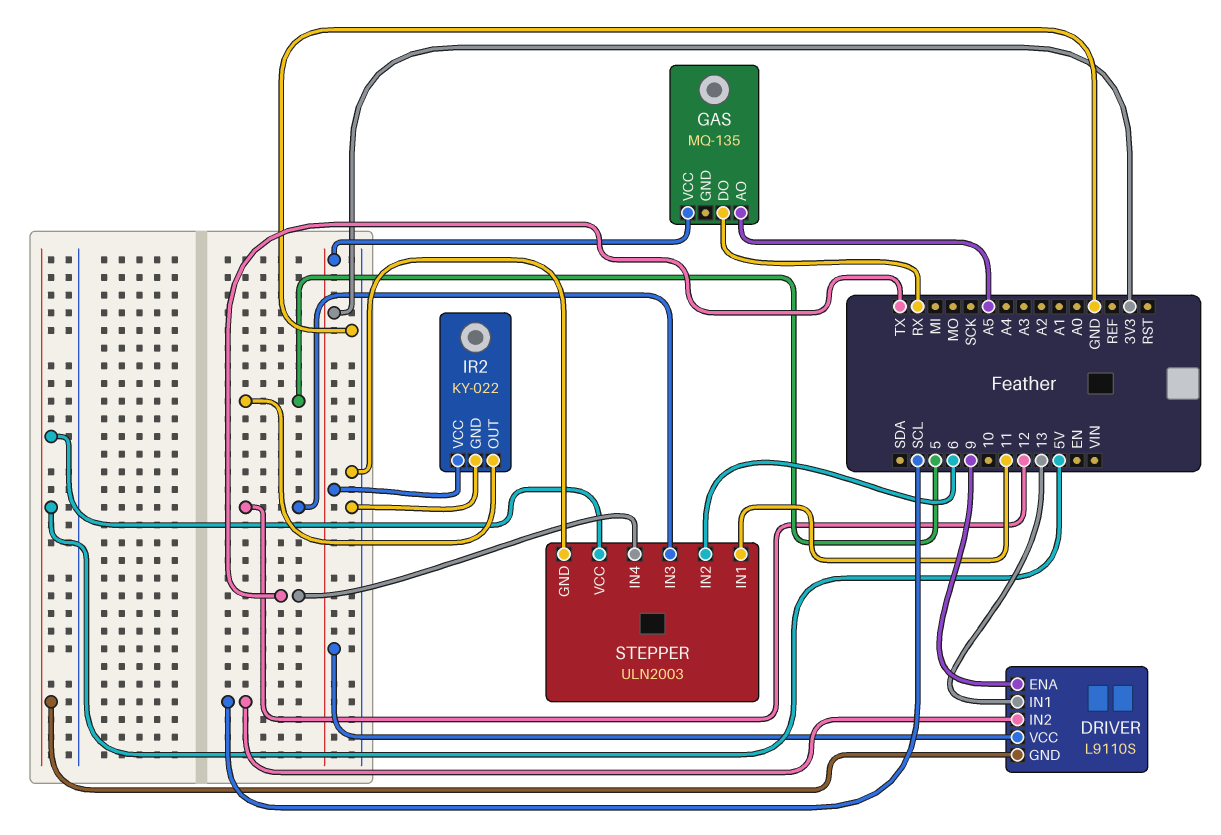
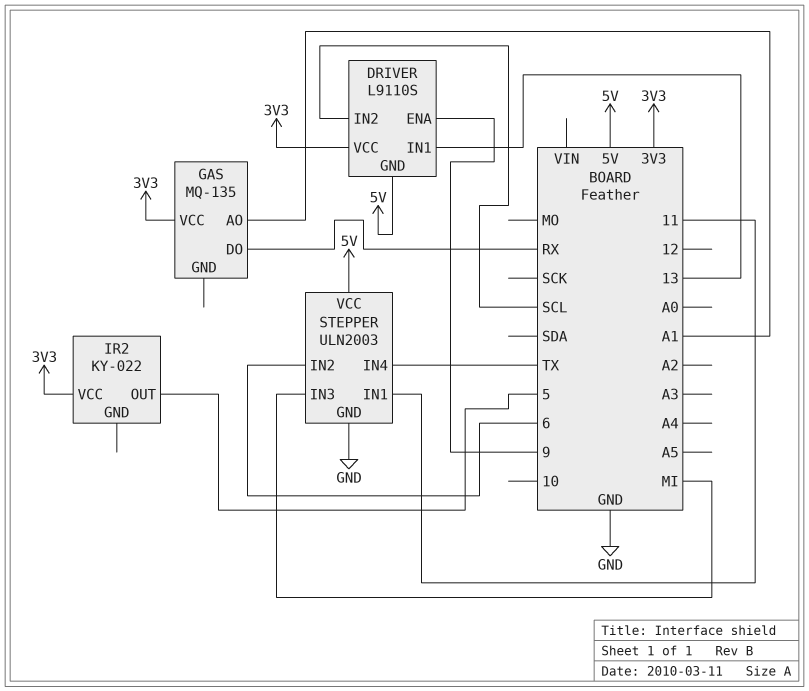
GAS pin AO: A5 -> A1
IR2 pin GND: GND -> none
STEPPER pin IN3: 12 -> MI

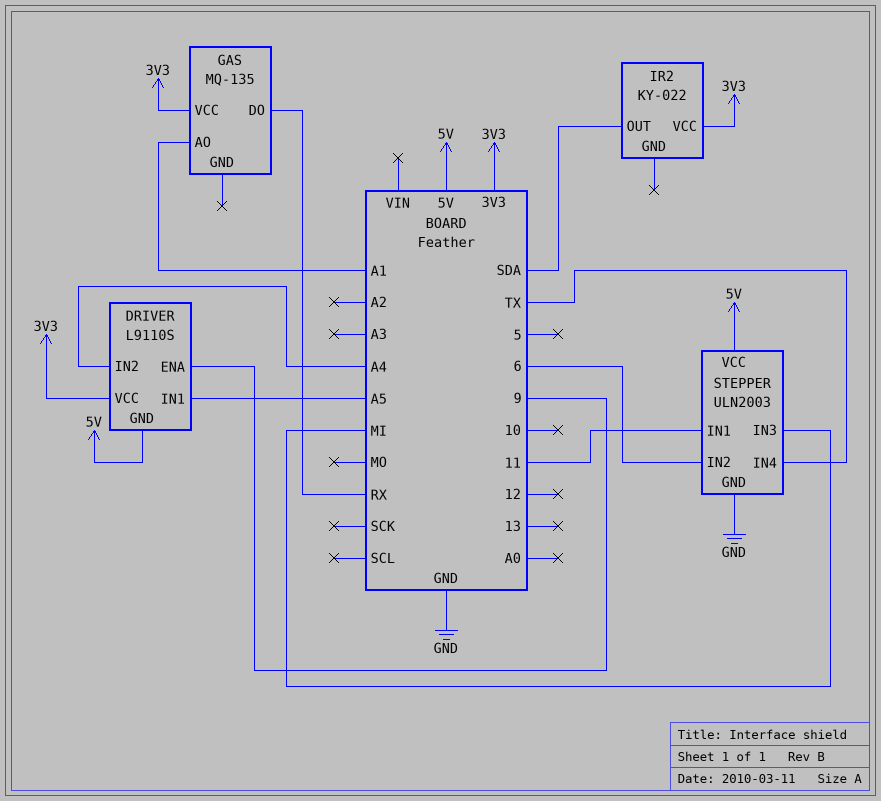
DRIVER pin IN1: 13 -> A5
DRIVER pin IN2: SCL -> A4
IR2 pin OUT: 5 -> SDA

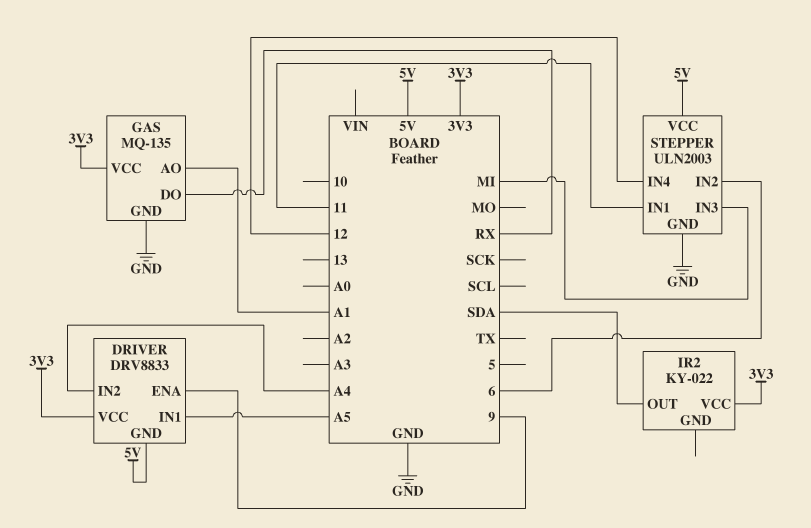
DRIVER: L9110S -> DRV8833
GAS pin GND: none -> GND
STEPPER pin IN4: TX -> 12

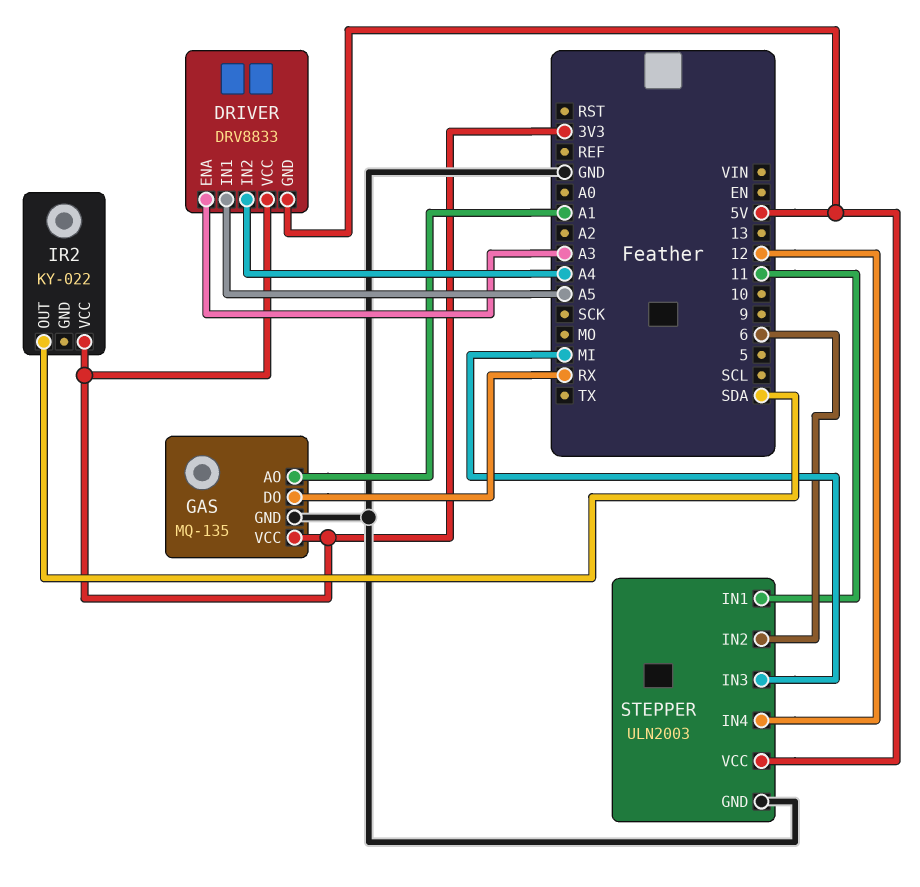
DRIVER pin ENA: 9 -> A3

